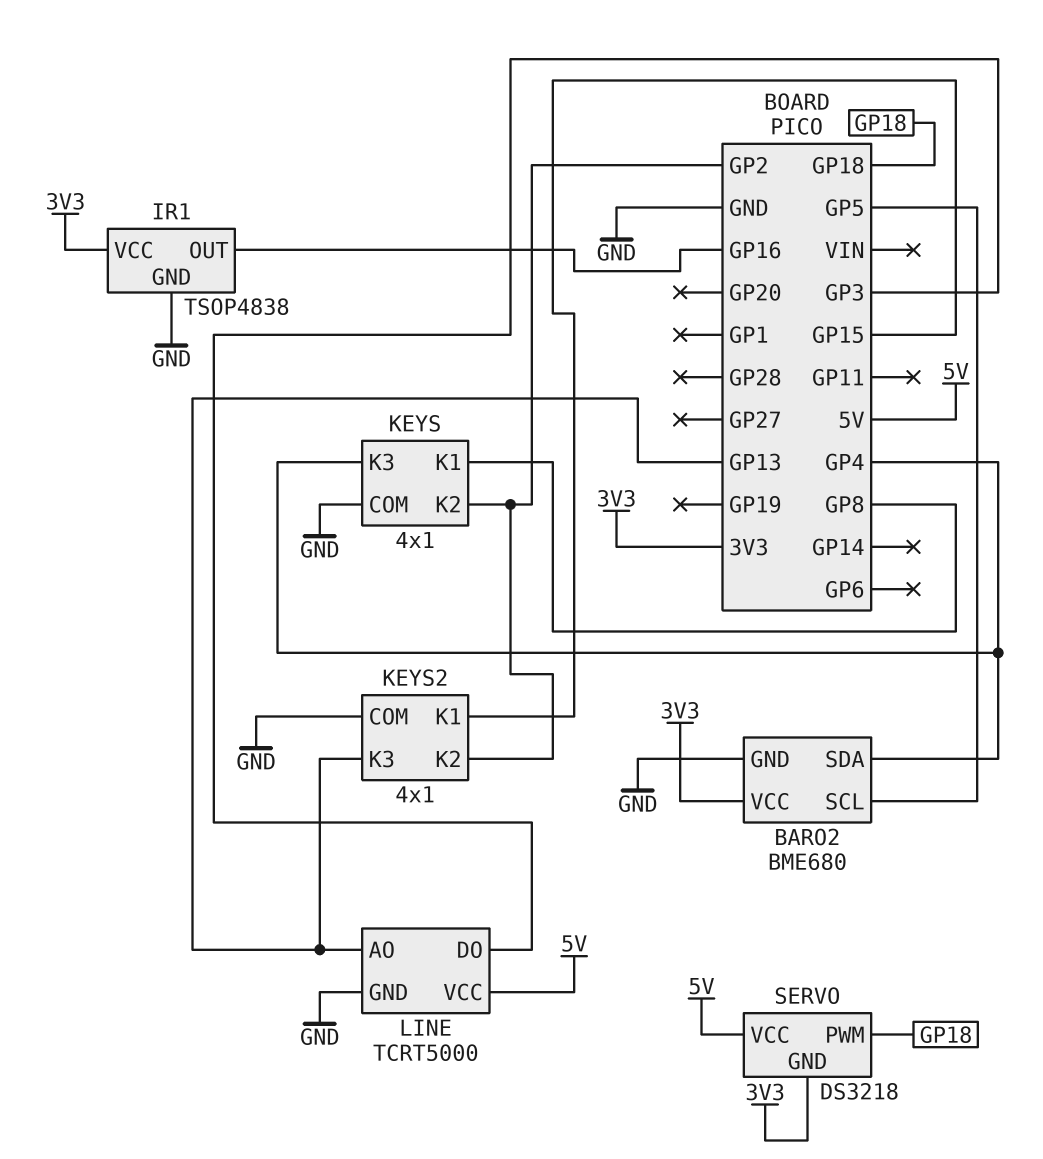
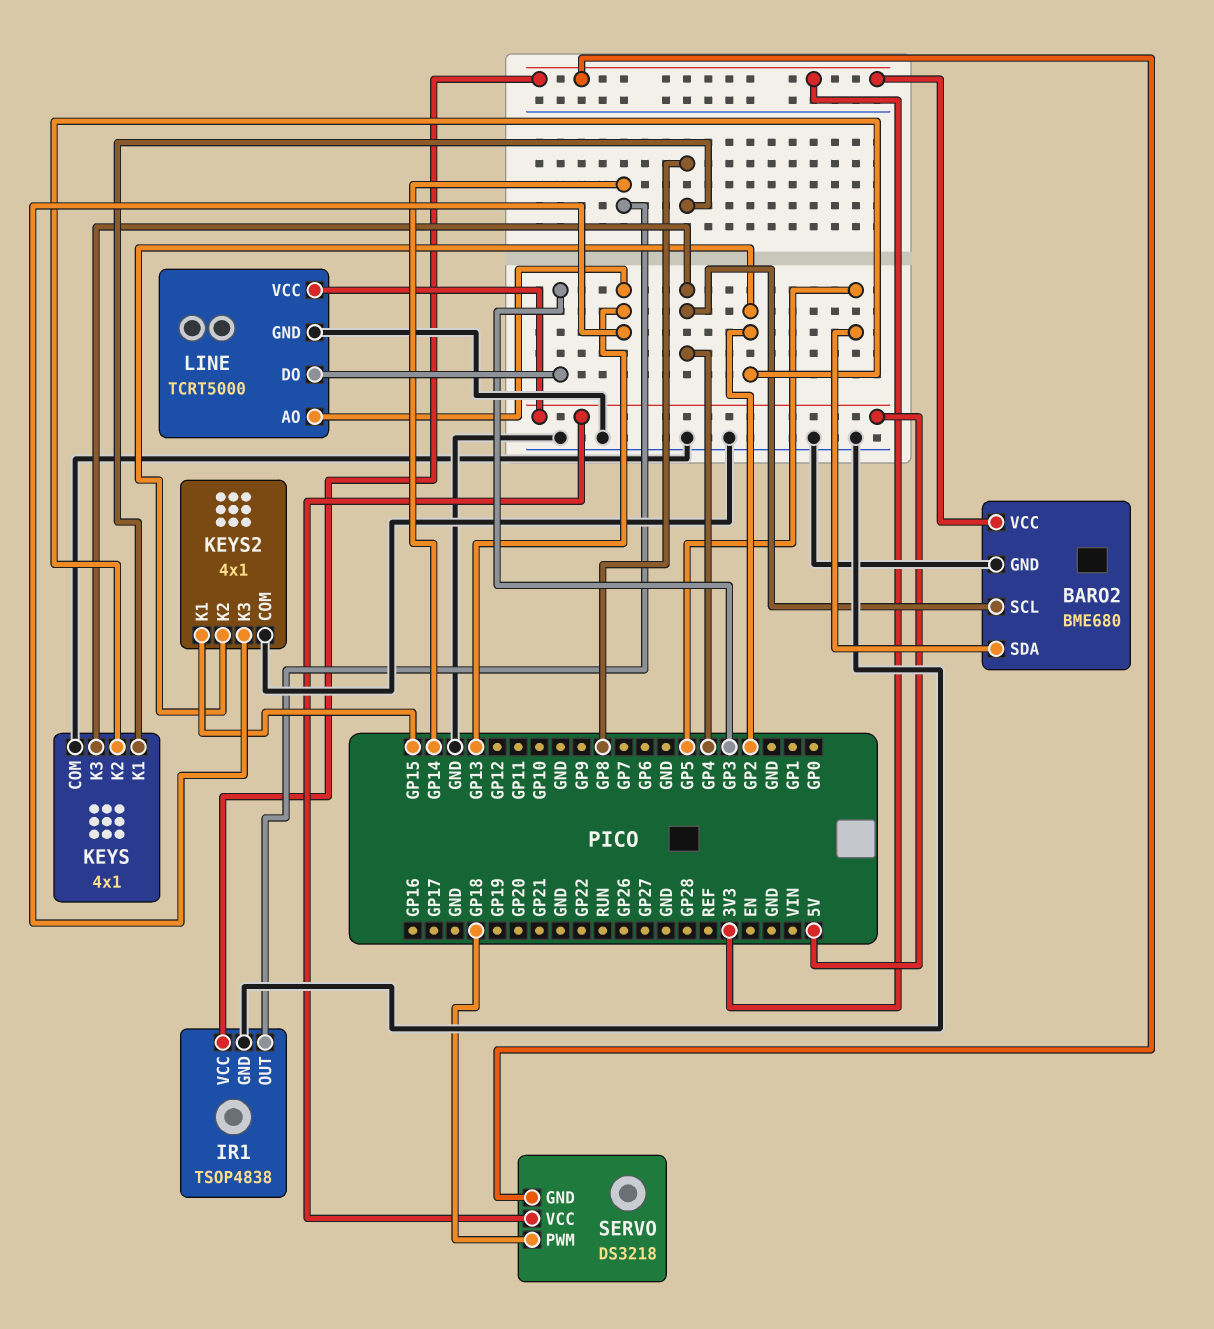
BARO2 pin SCL: GP5 -> GP4
BARO2 pin SDA: GP4 -> GP5
IR1 pin OUT: GP16 -> GP14

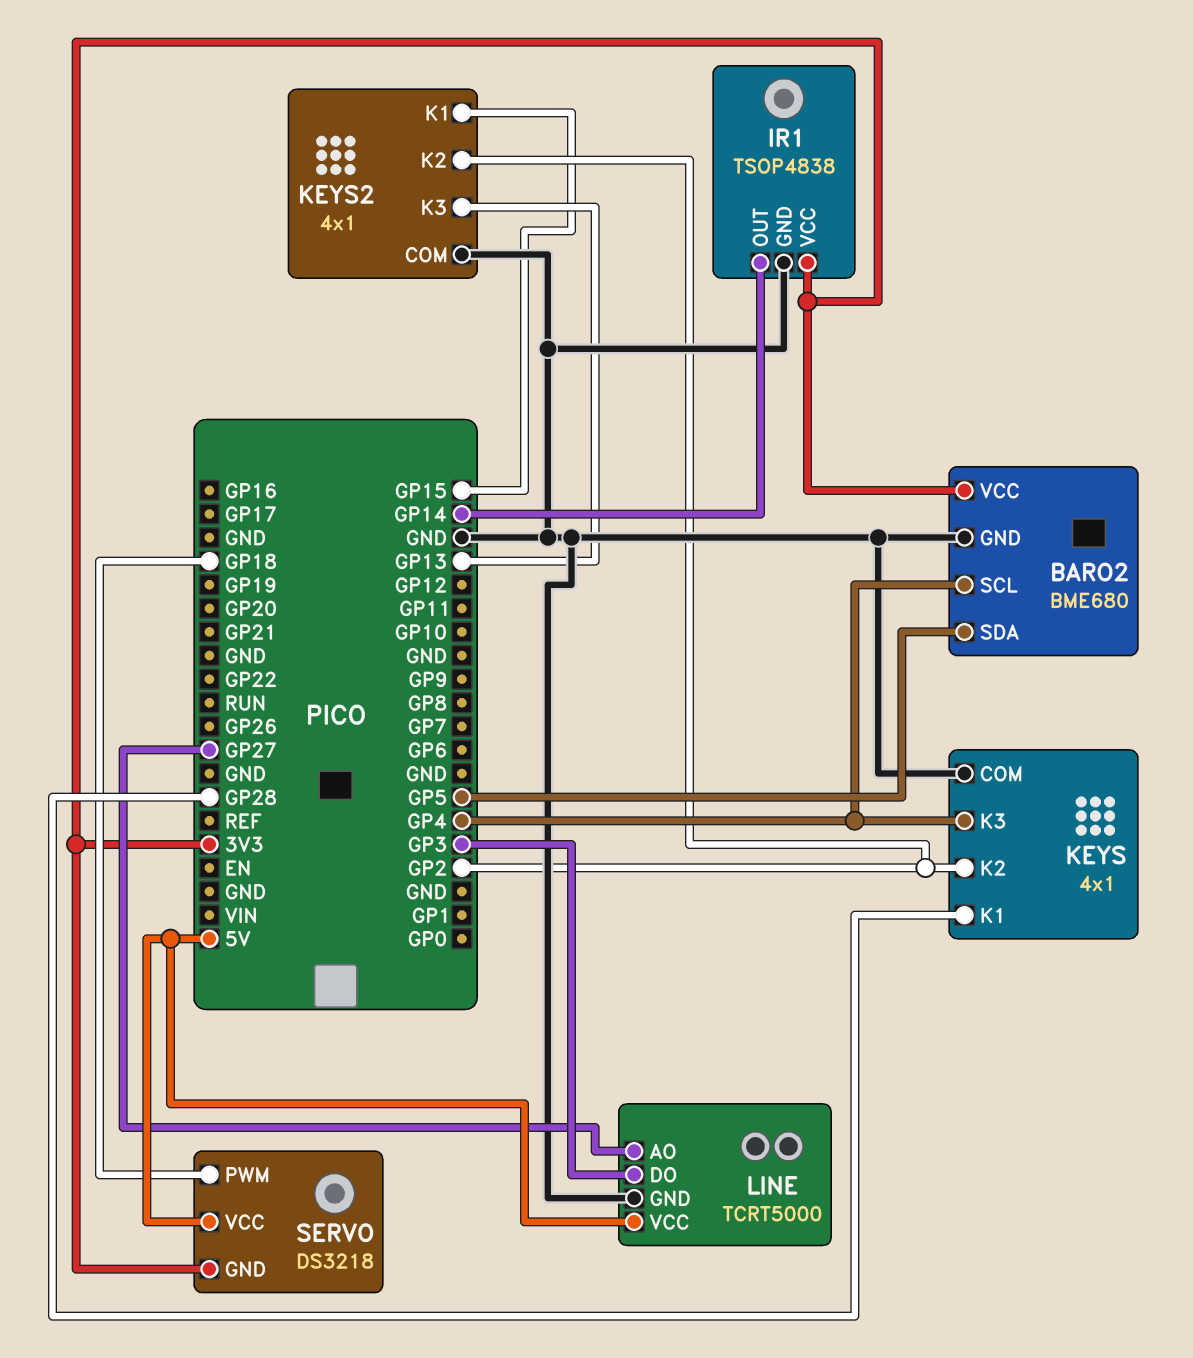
KEYS pin K1: GP8 -> GP28
LINE pin AO: GP13 -> GP27

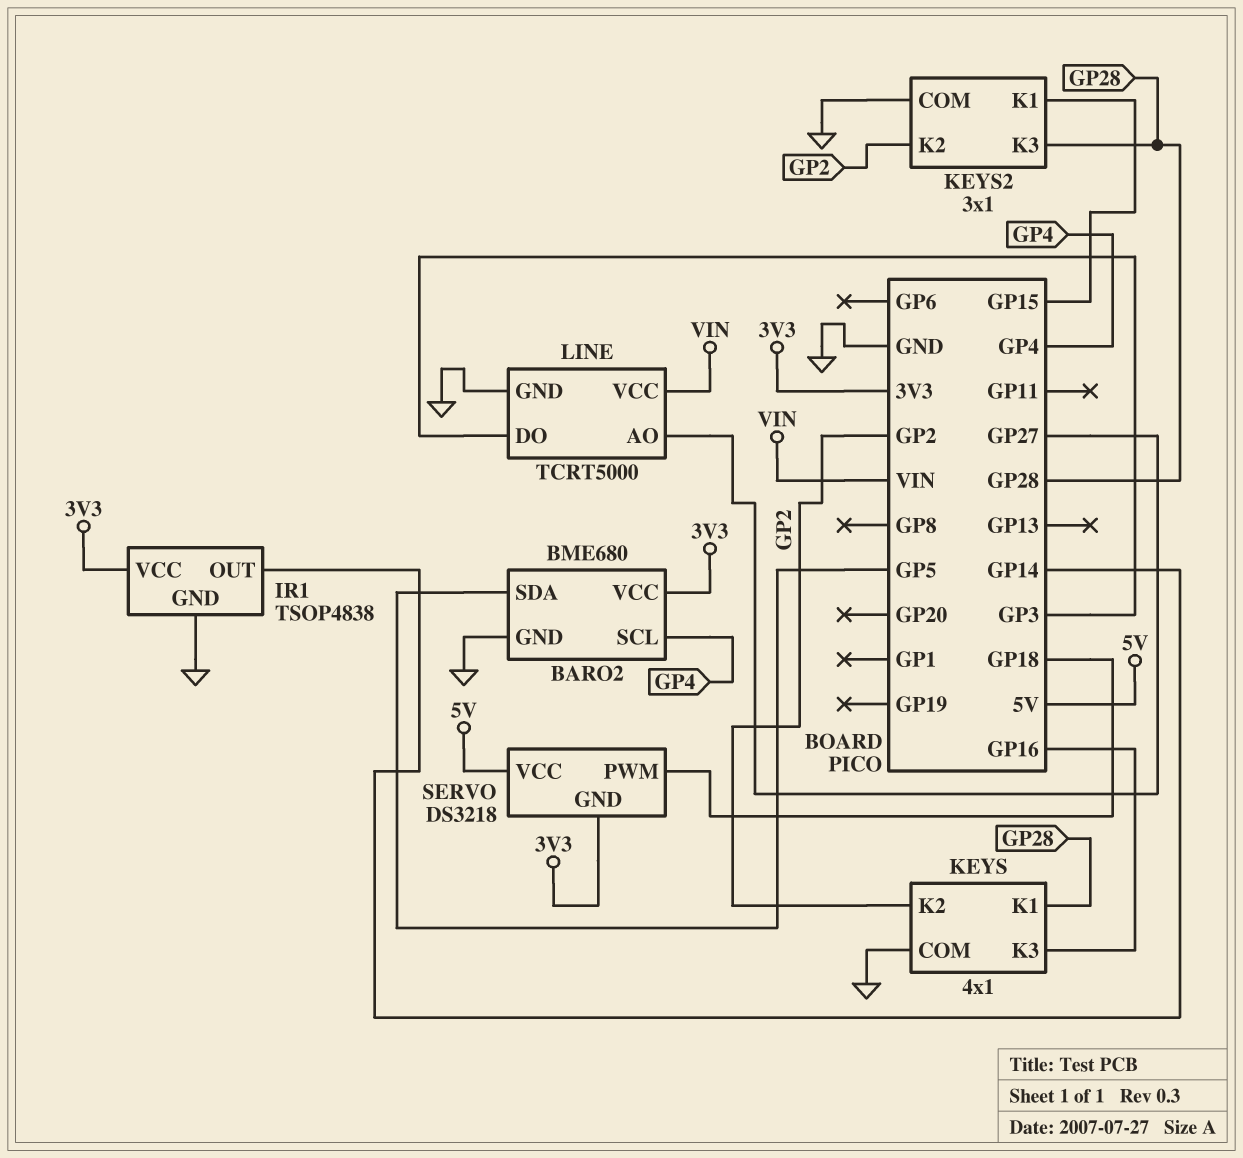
KEYS pin K3: GP4 -> GP16
KEYS2: 4x1 -> 3x1
KEYS2 pin K3: GP13 -> GP28
LINE pin VCC: 5V -> VIN

